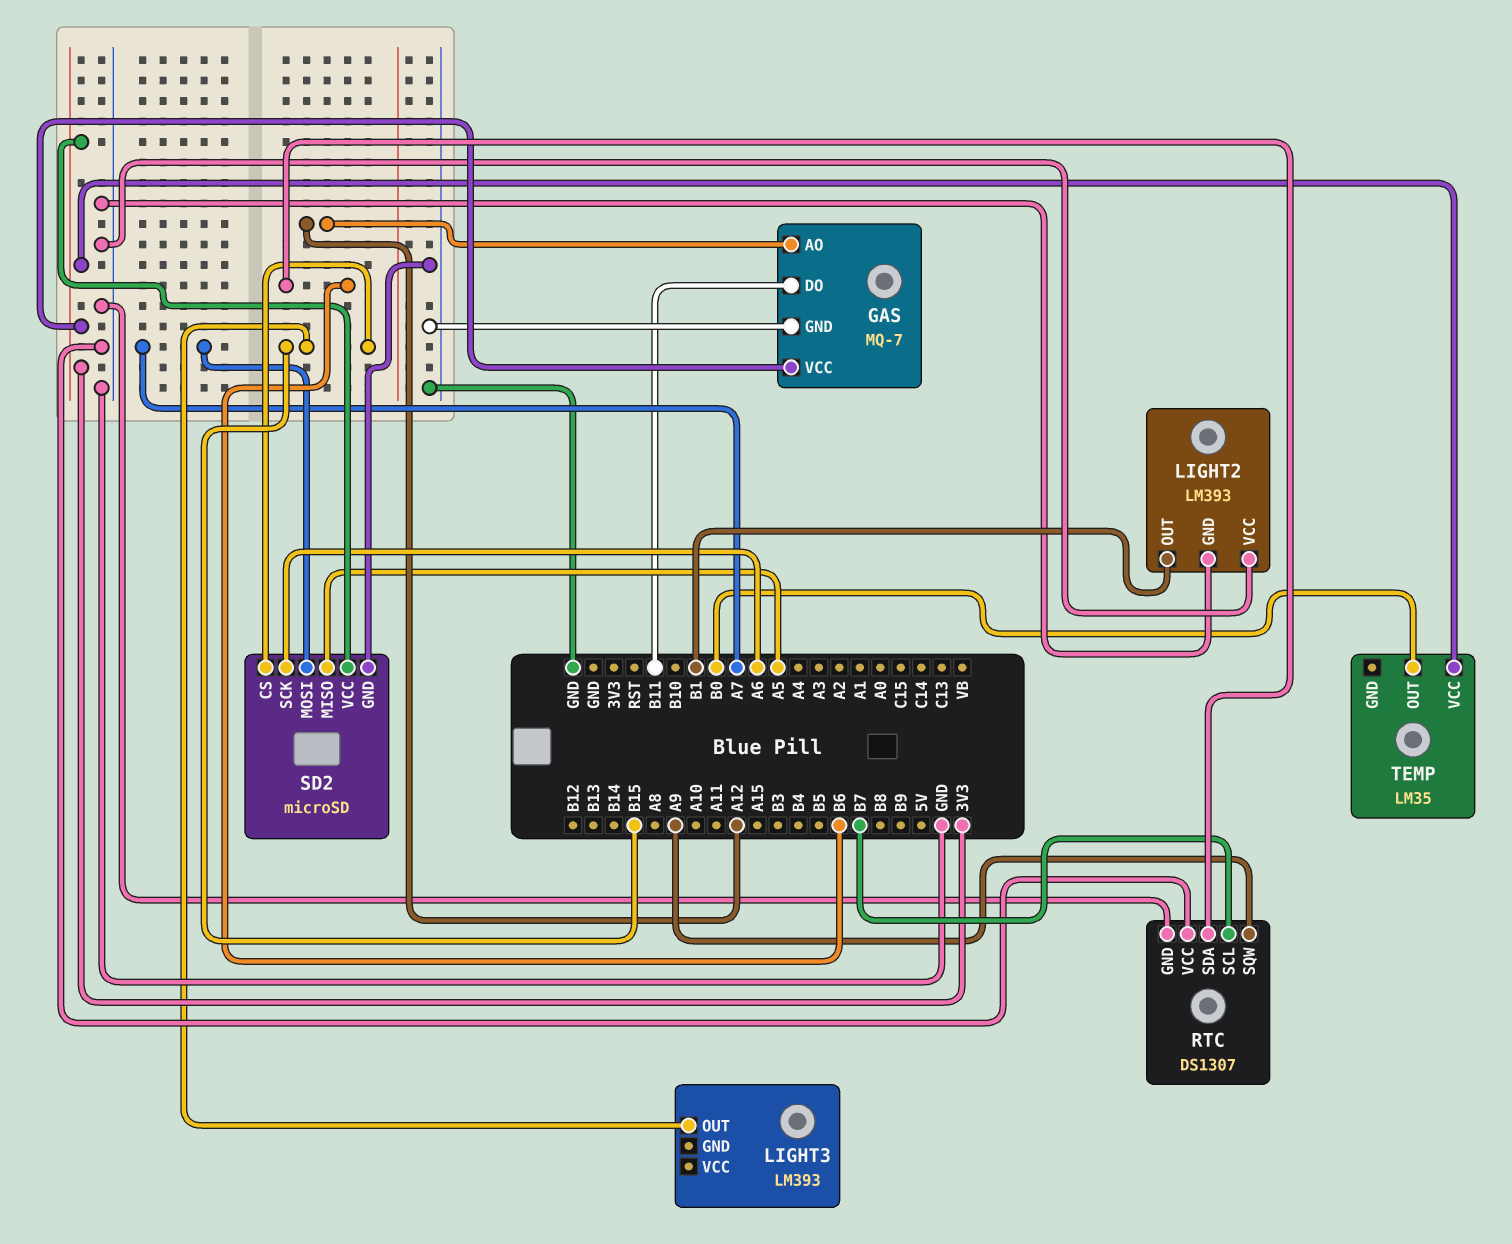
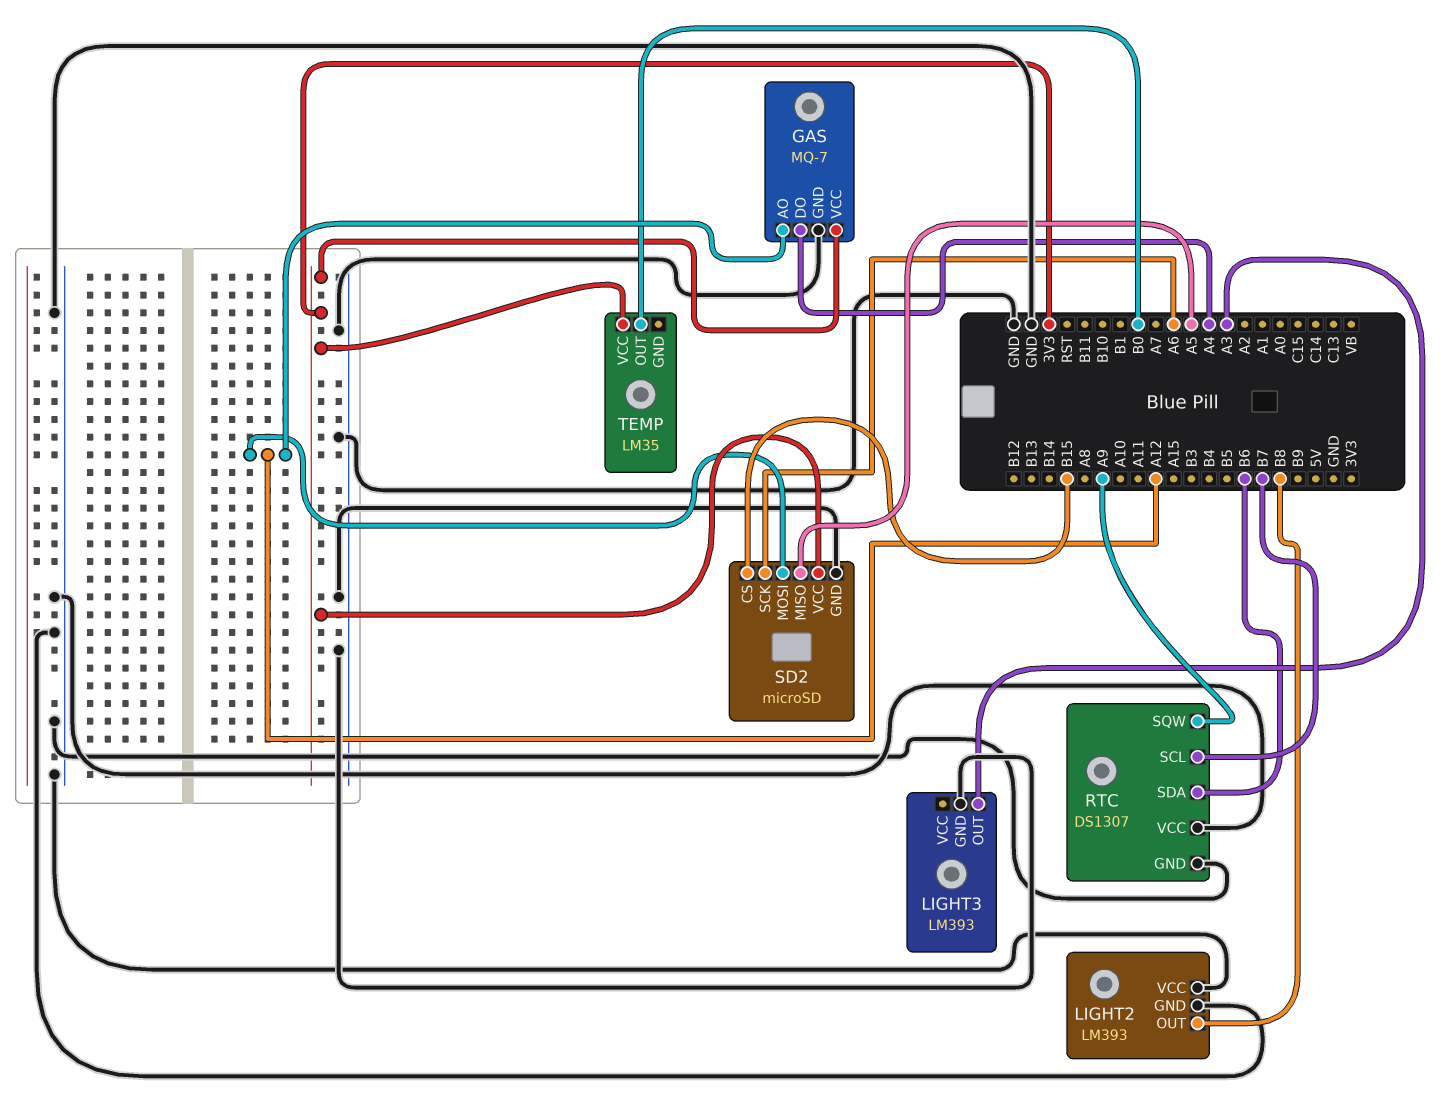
GAS pin DO: B11 -> A4
LIGHT2 pin OUT: B1 -> B8
LIGHT3 pin GND: none -> GND
LIGHT3 pin OUT: B15 -> A3
SD2 pin MOSI: A7 -> A12

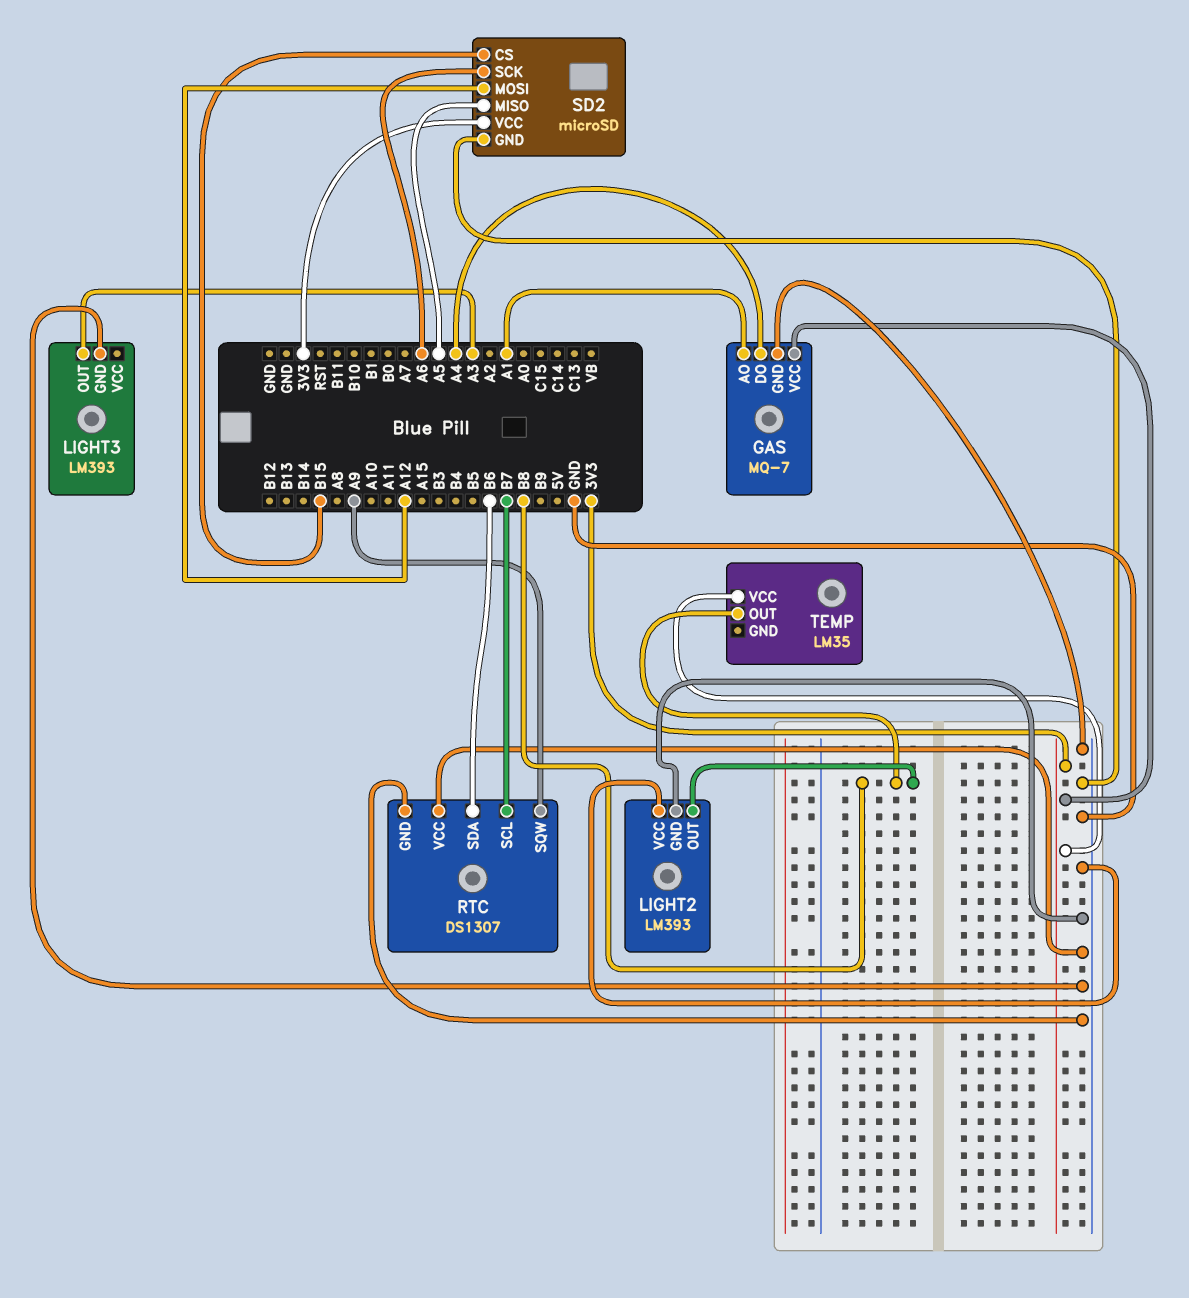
GAS pin AO: A12 -> A1
TEMP pin OUT: B0 -> B8

